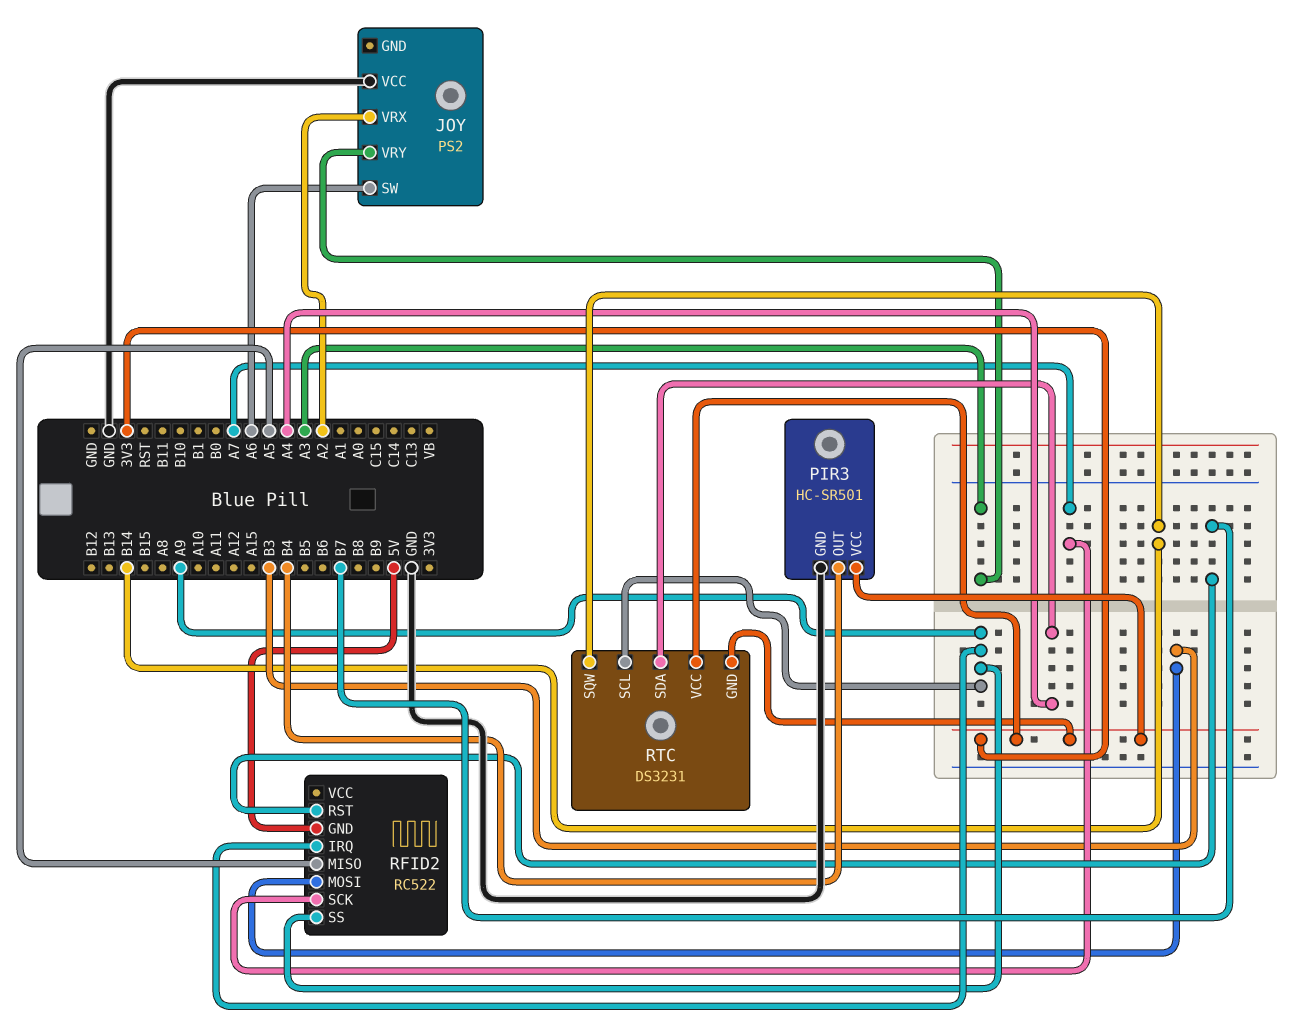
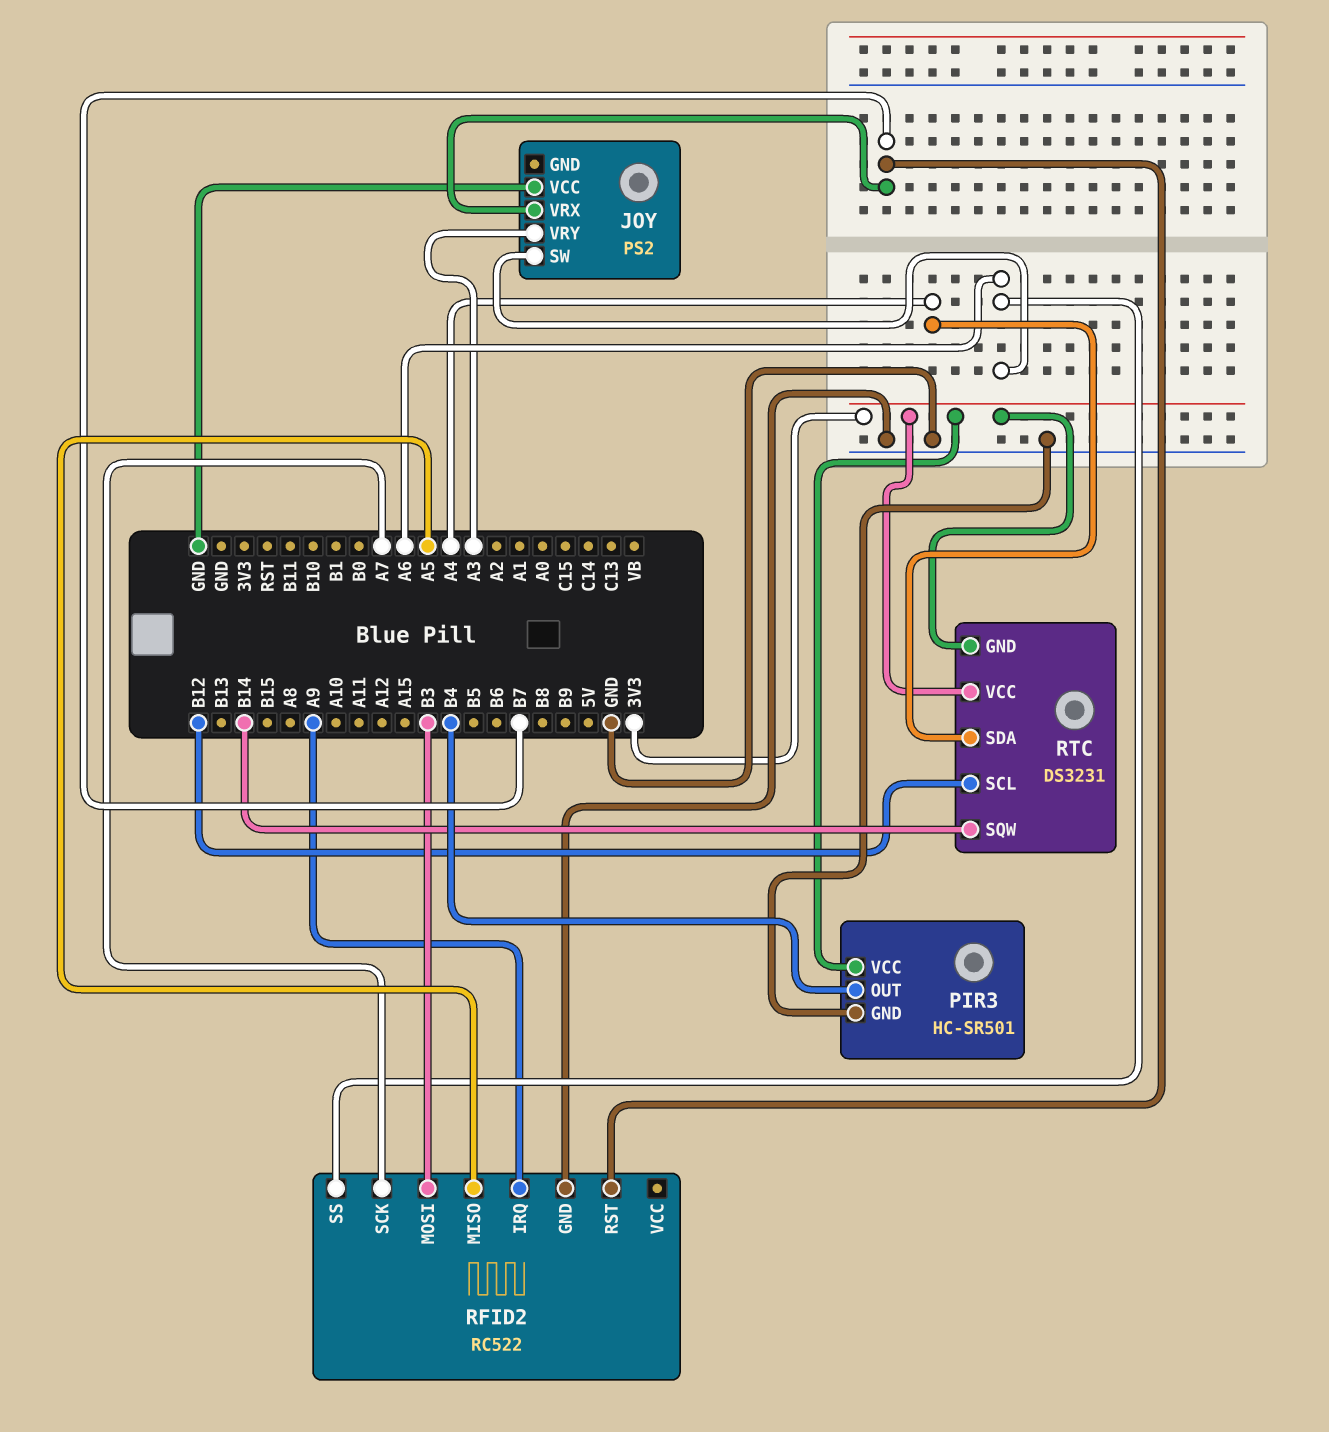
JOY pin VRX: A2 -> B7
RFID2 pin GND: 5V -> GND
RFID2 pin SS: A9 -> A6
RTC pin SCL: A9 -> B12

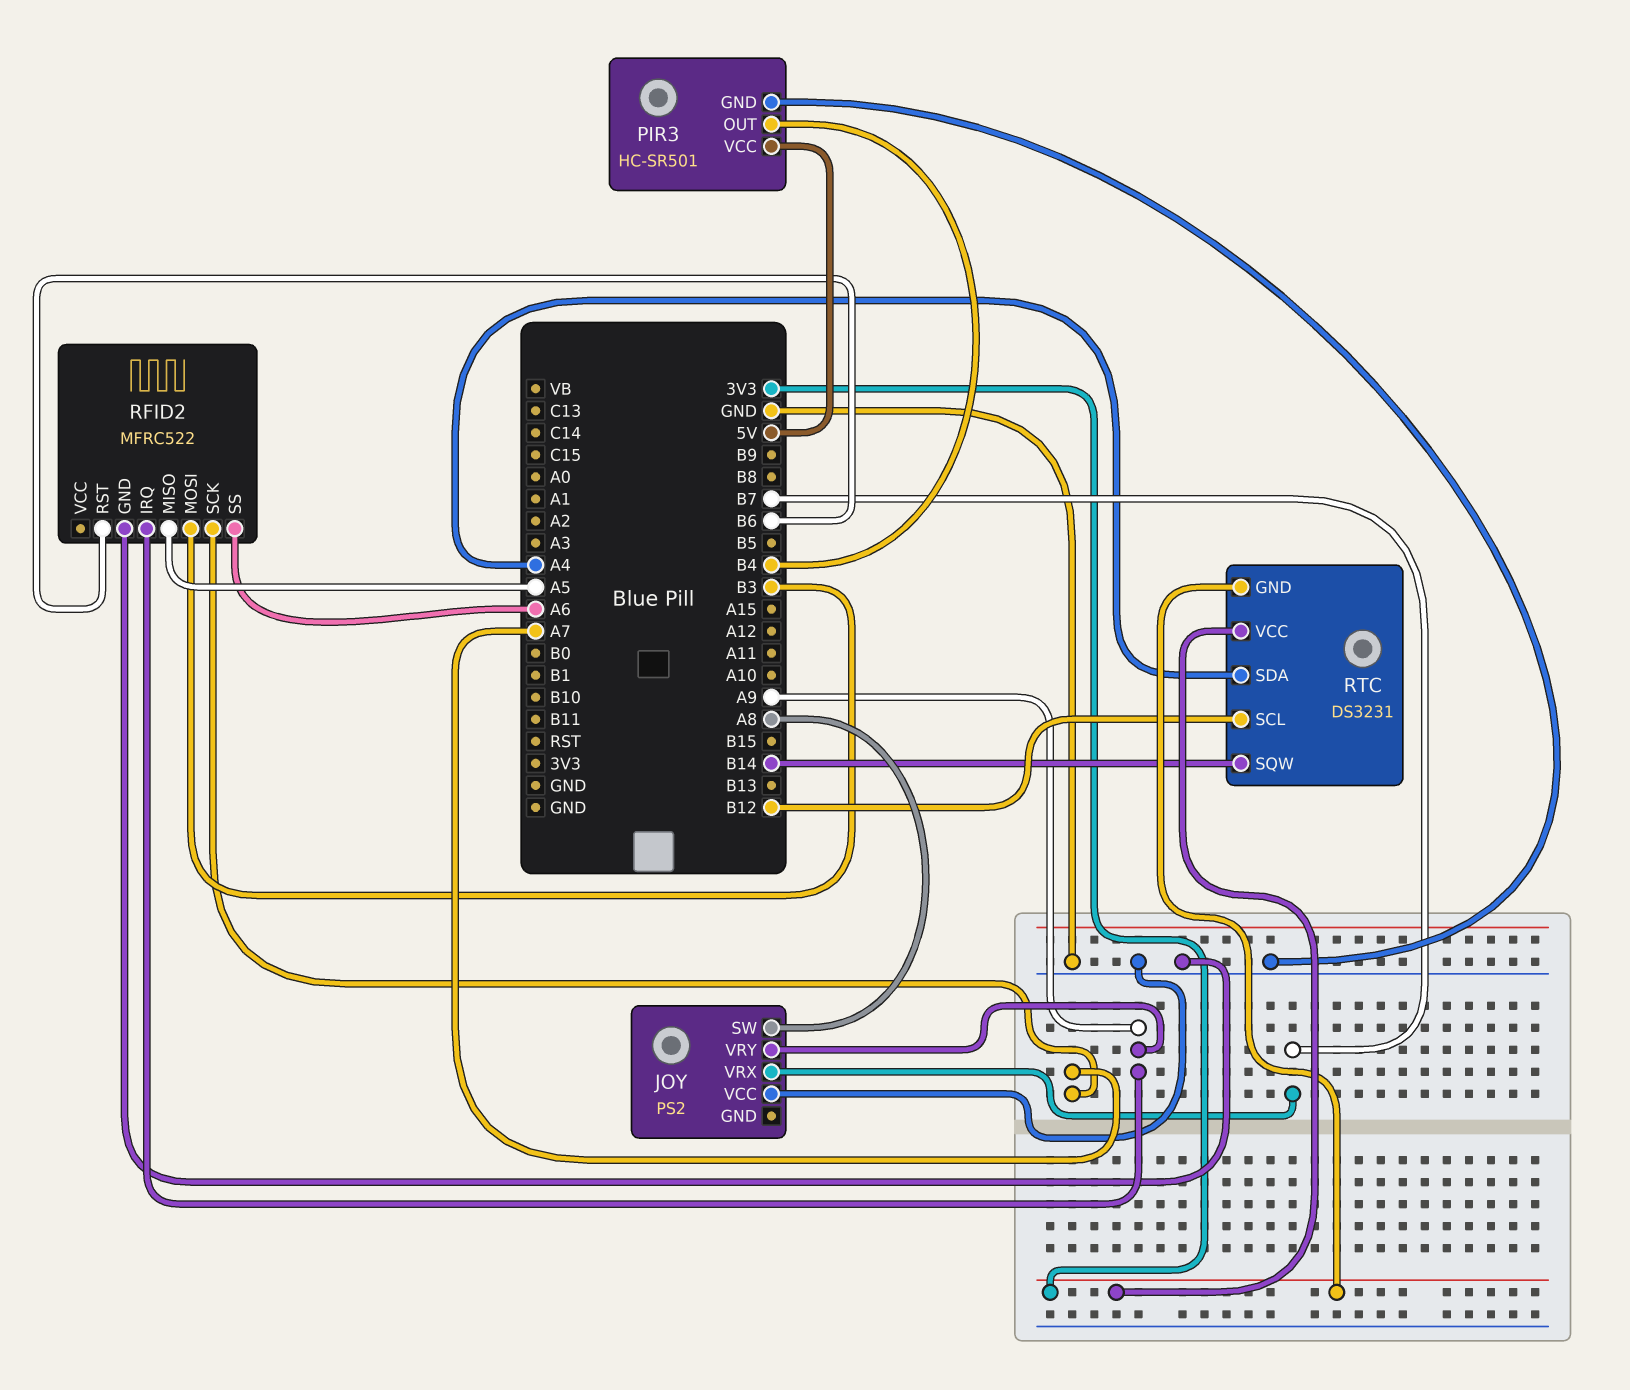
JOY pin SW: A6 -> A8
JOY pin VRY: A3 -> A9
PIR3 pin VCC: 3V3 -> 5V
RFID2: RC522 -> MFRC522
RFID2 pin RST: B7 -> B6

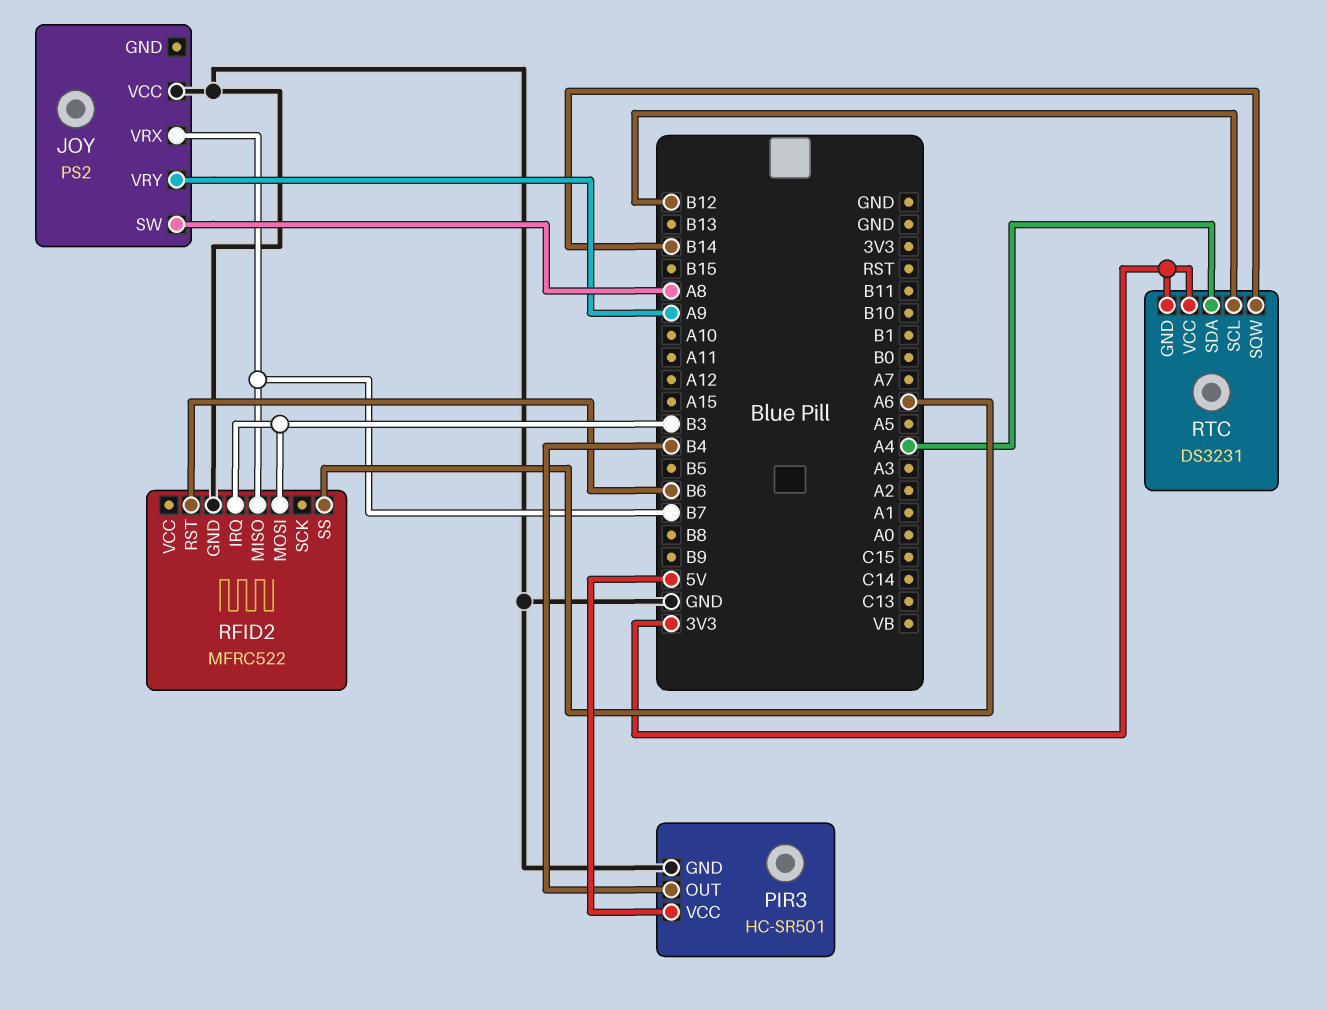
RFID2 pin IRQ: A9 -> B3
RFID2 pin MISO: A5 -> B7
RFID2 pin SCK: A7 -> none

